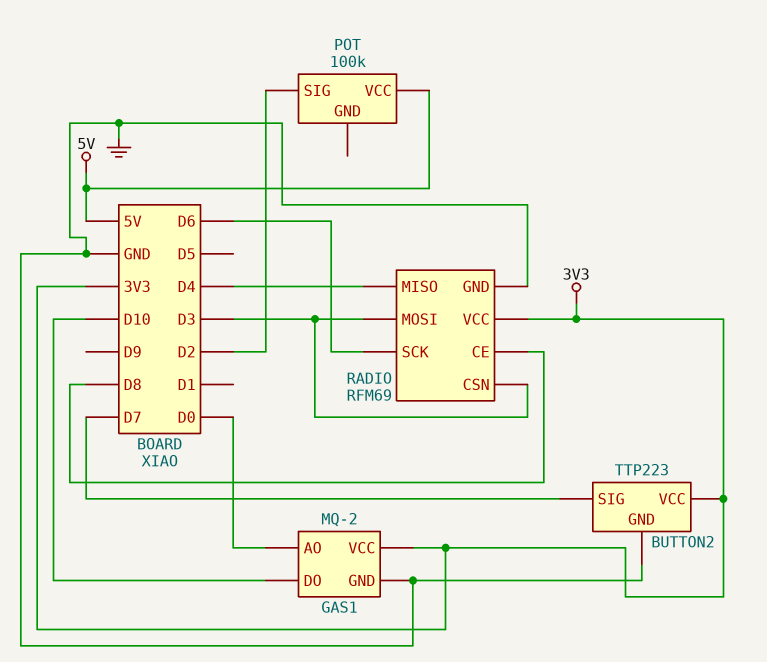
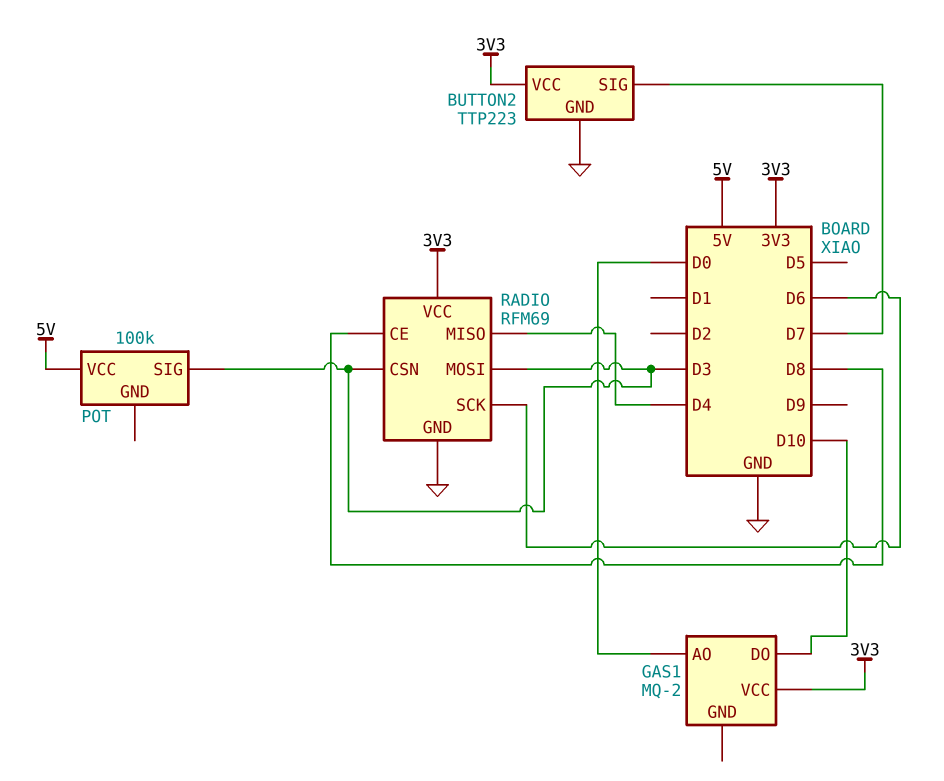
GAS1 pin GND: GND -> none
POT pin SIG: D2 -> D3

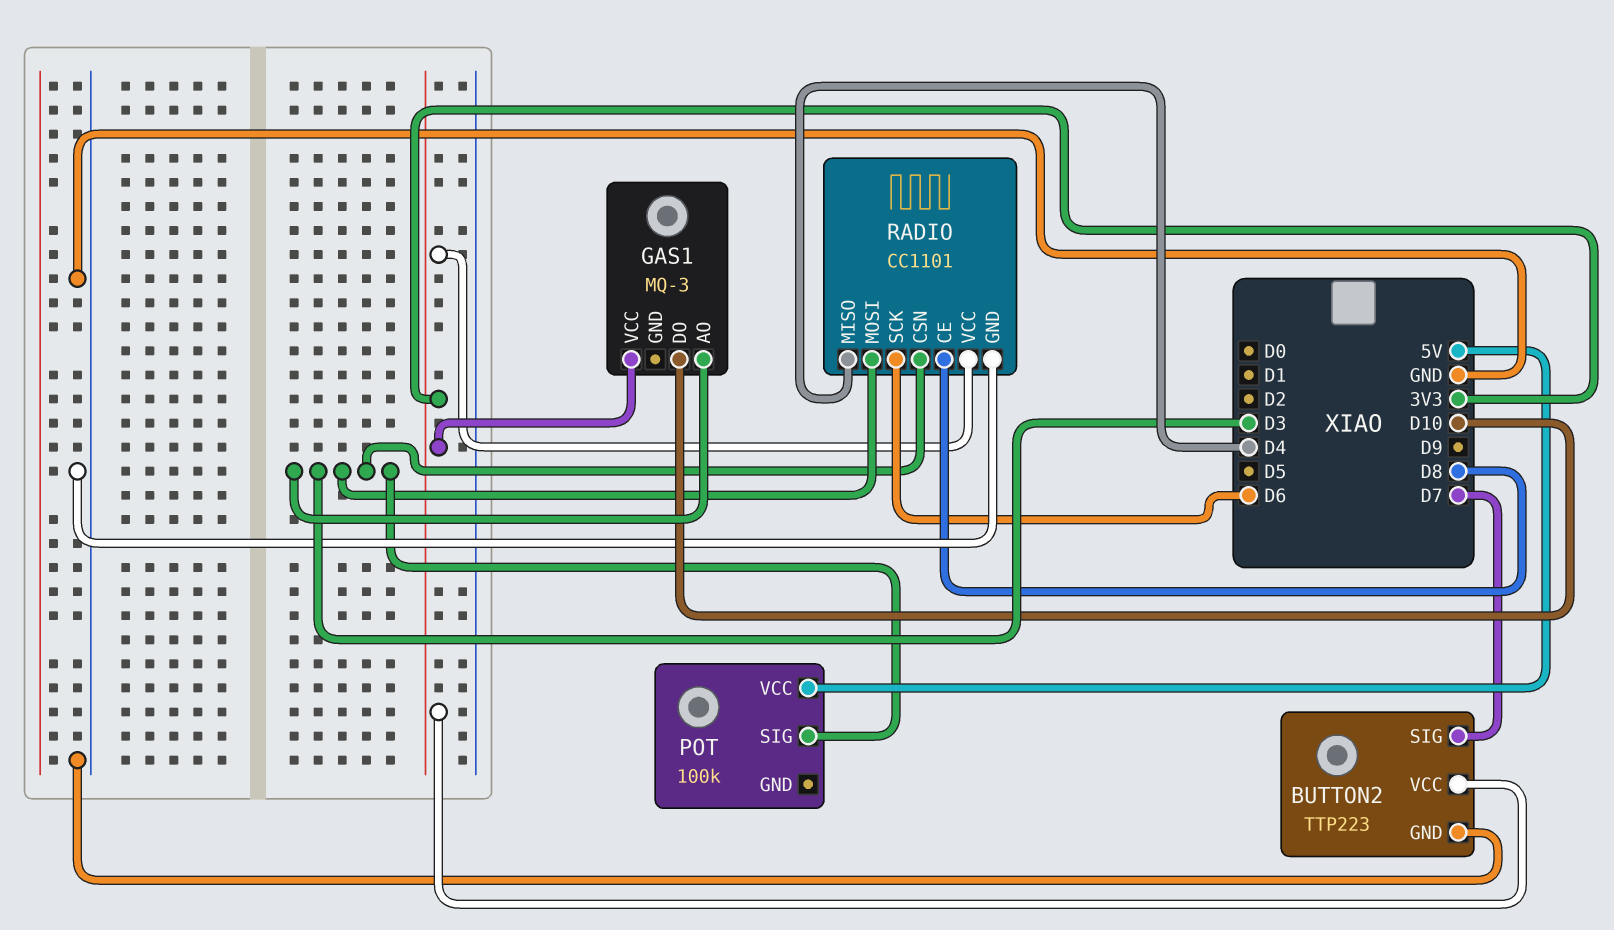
GAS1: MQ-2 -> MQ-3
GAS1 pin AO: D0 -> D3
RADIO: RFM69 -> CC1101

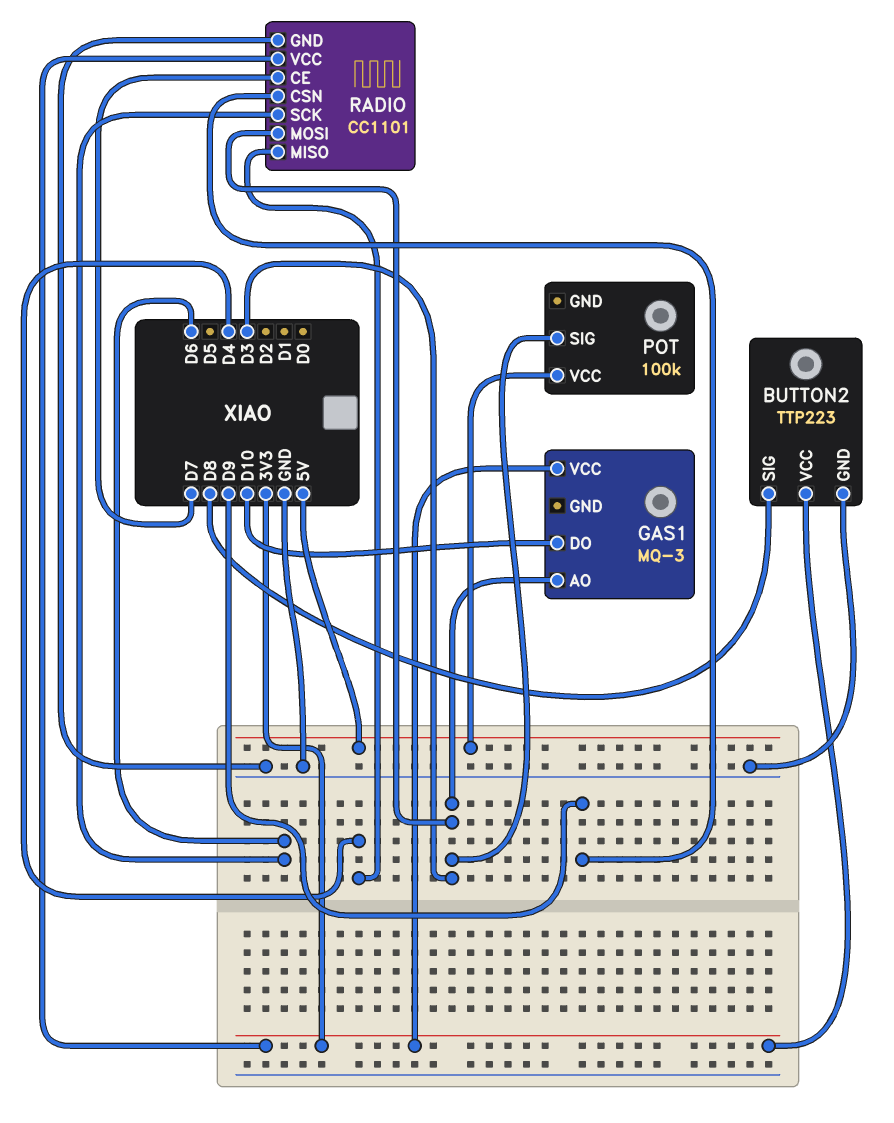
BUTTON2 pin SIG: D7 -> D8
RADIO pin CE: D8 -> D7
RADIO pin CSN: D3 -> D9

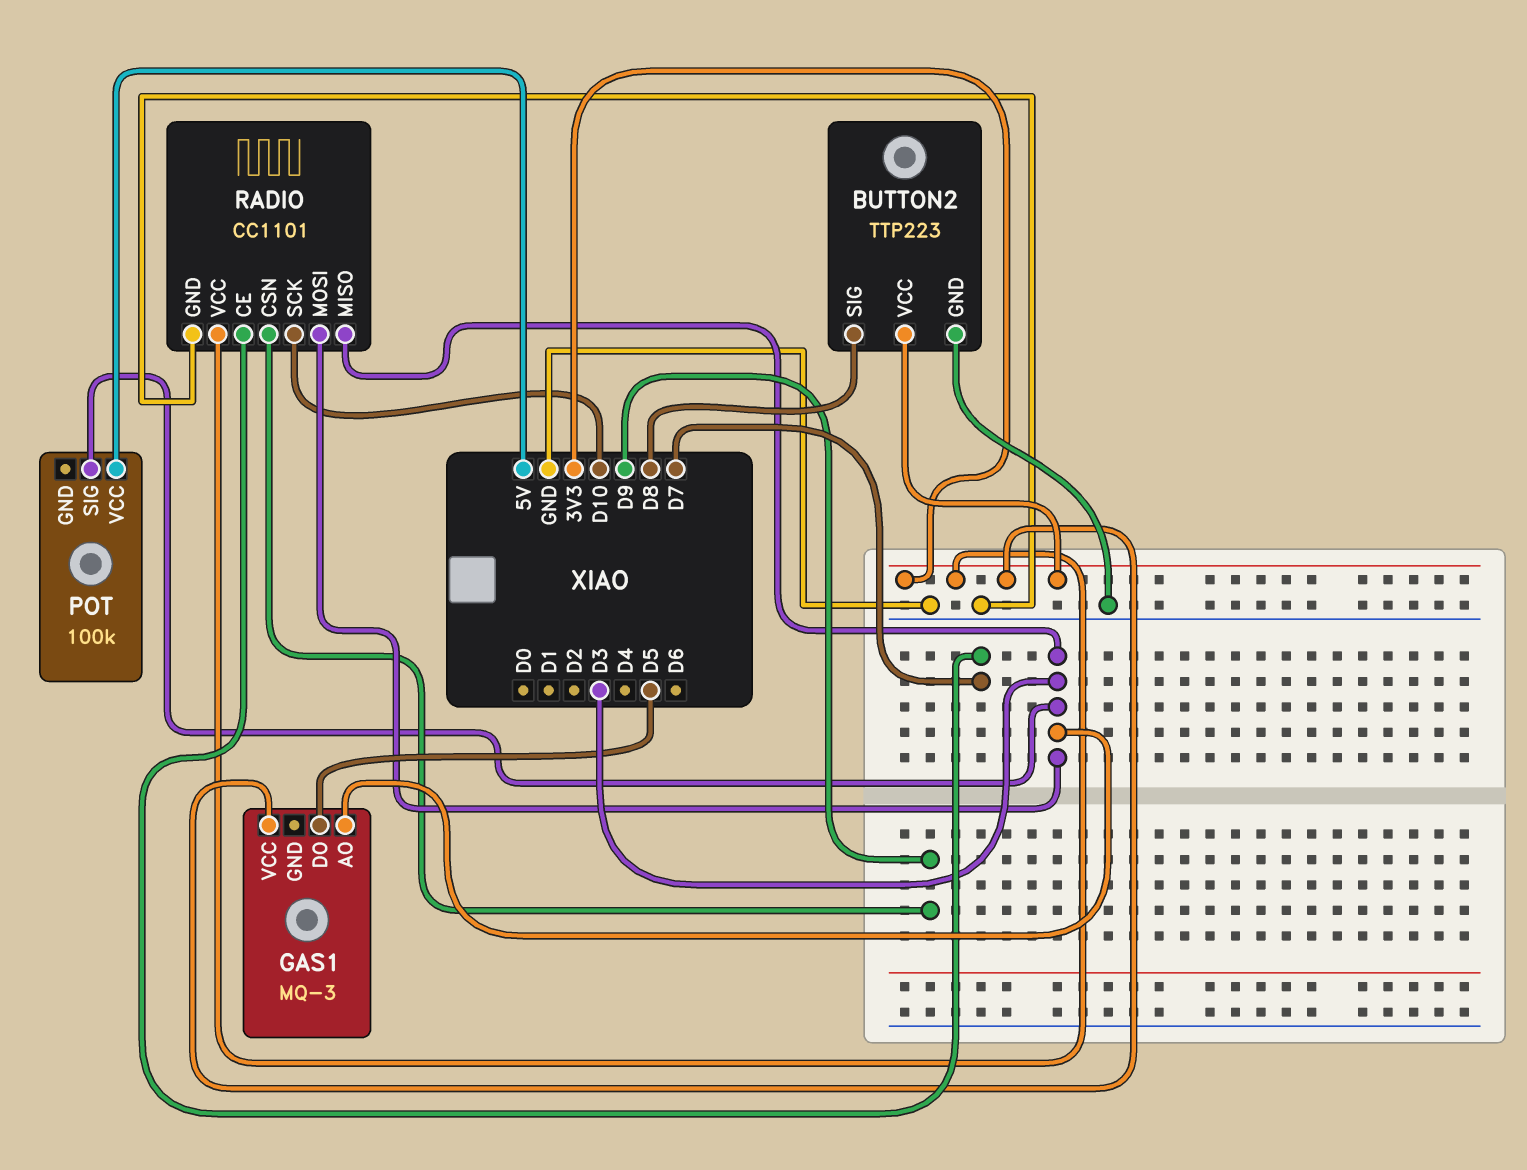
GAS1 pin DO: D10 -> D5
RADIO pin MISO: D4 -> D3
RADIO pin SCK: D6 -> D10

